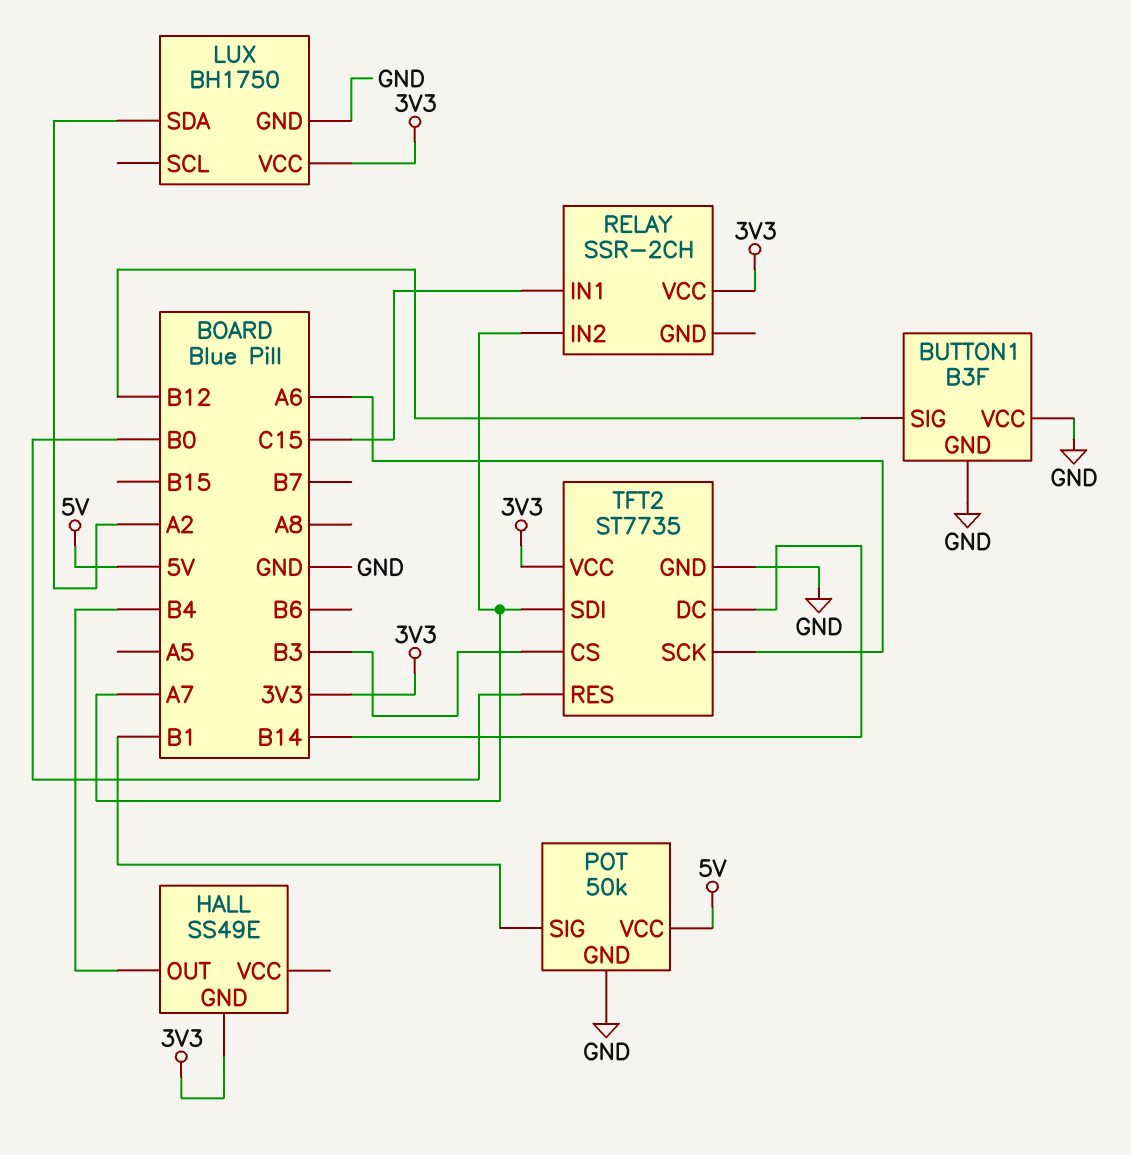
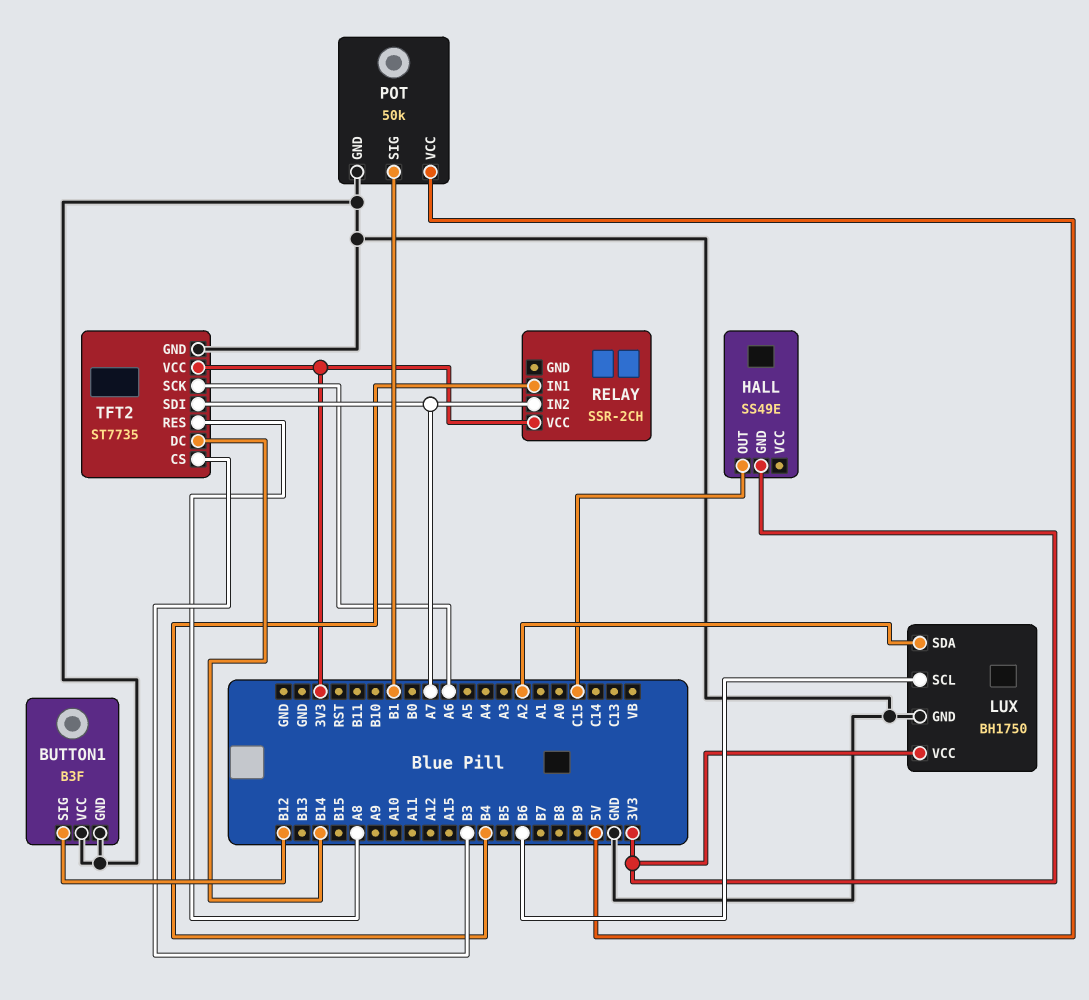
HALL pin OUT: B4 -> C15
LUX pin SCL: none -> B6
RELAY pin IN1: C15 -> B4
TFT2 pin RES: B0 -> A8

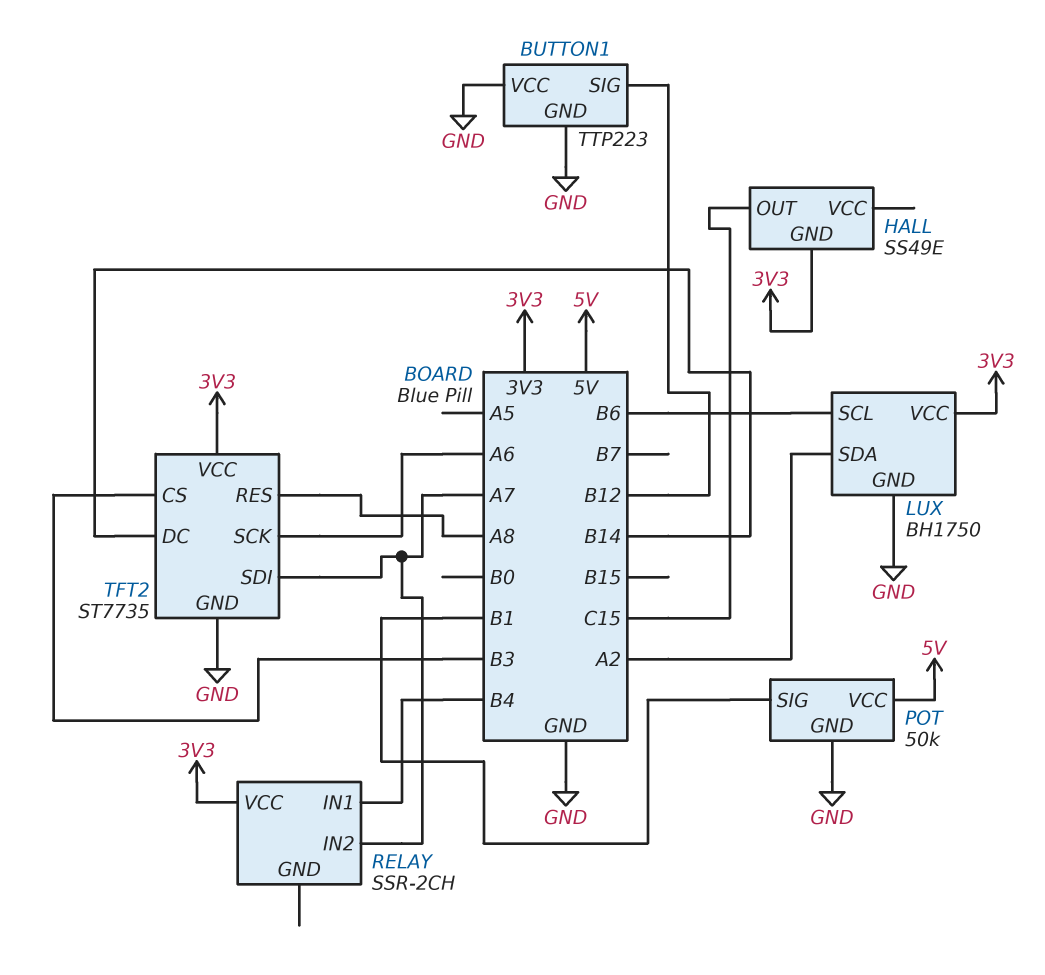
BUTTON1: B3F -> TTP223

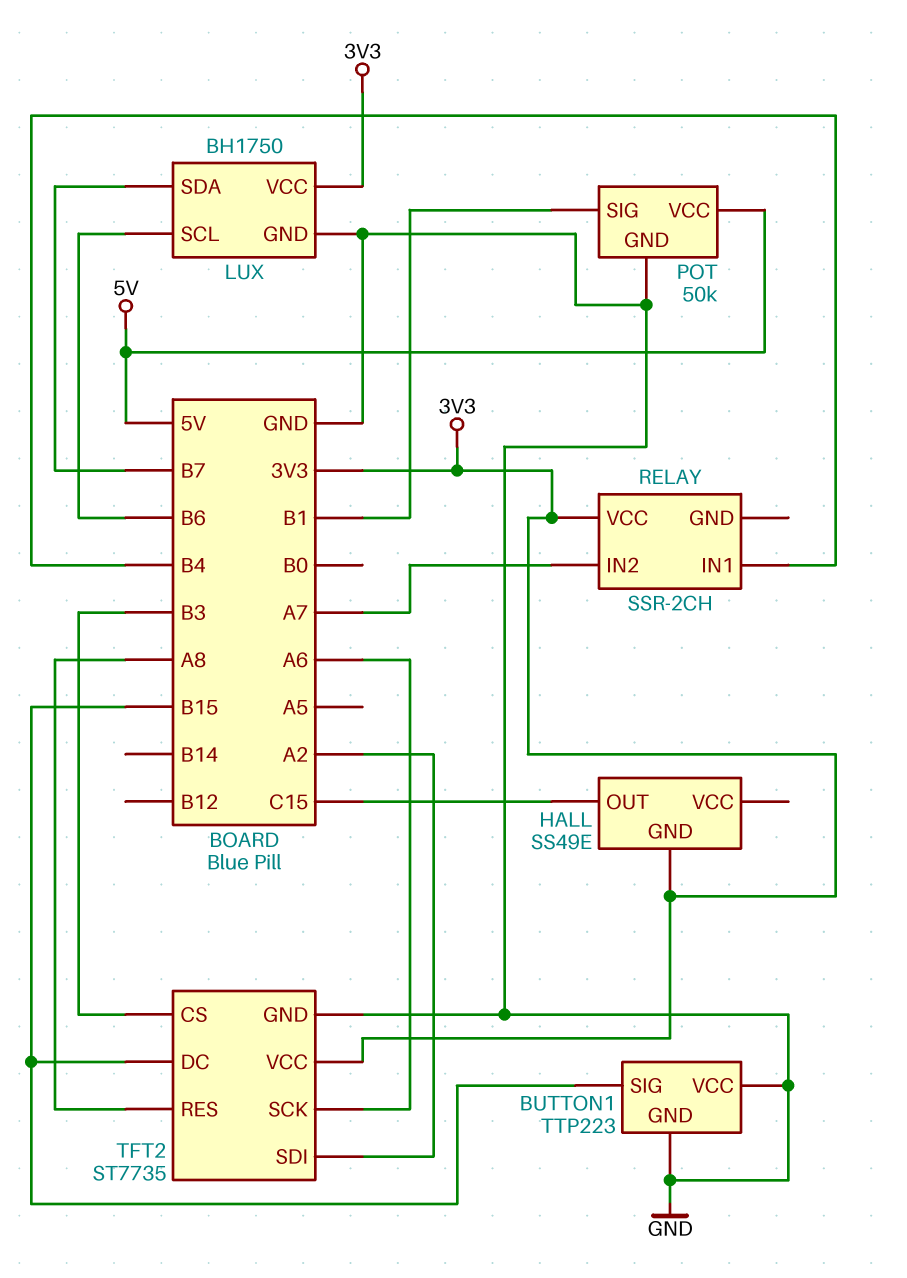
BUTTON1 pin SIG: B12 -> B15
LUX pin SDA: A2 -> B7
TFT2 pin DC: B14 -> B15
TFT2 pin SDI: A7 -> A2

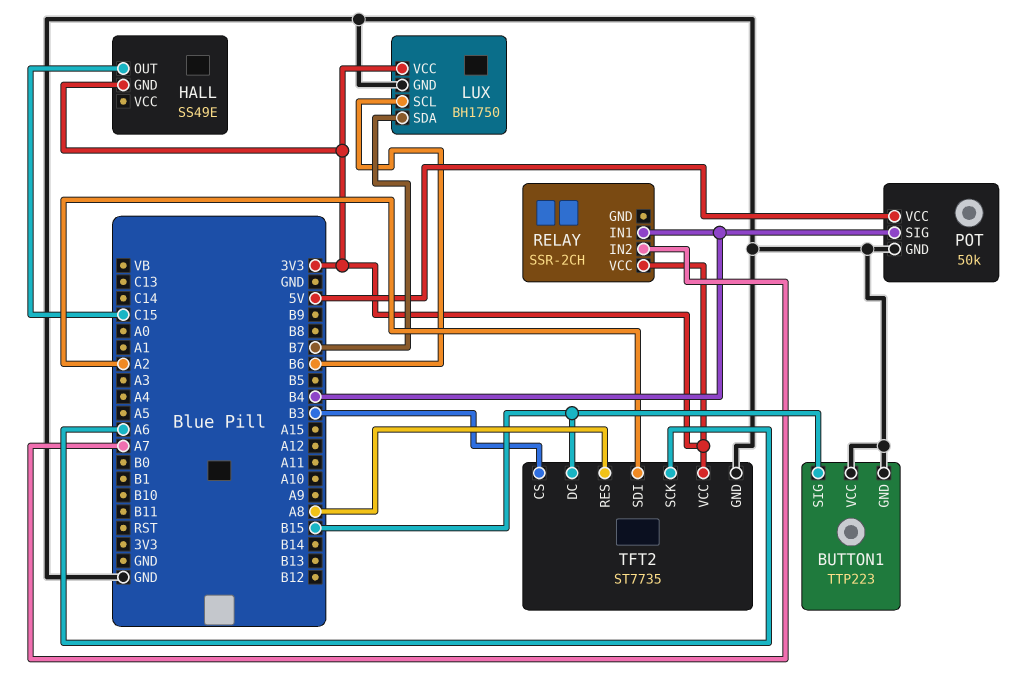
POT pin SIG: B1 -> B4

